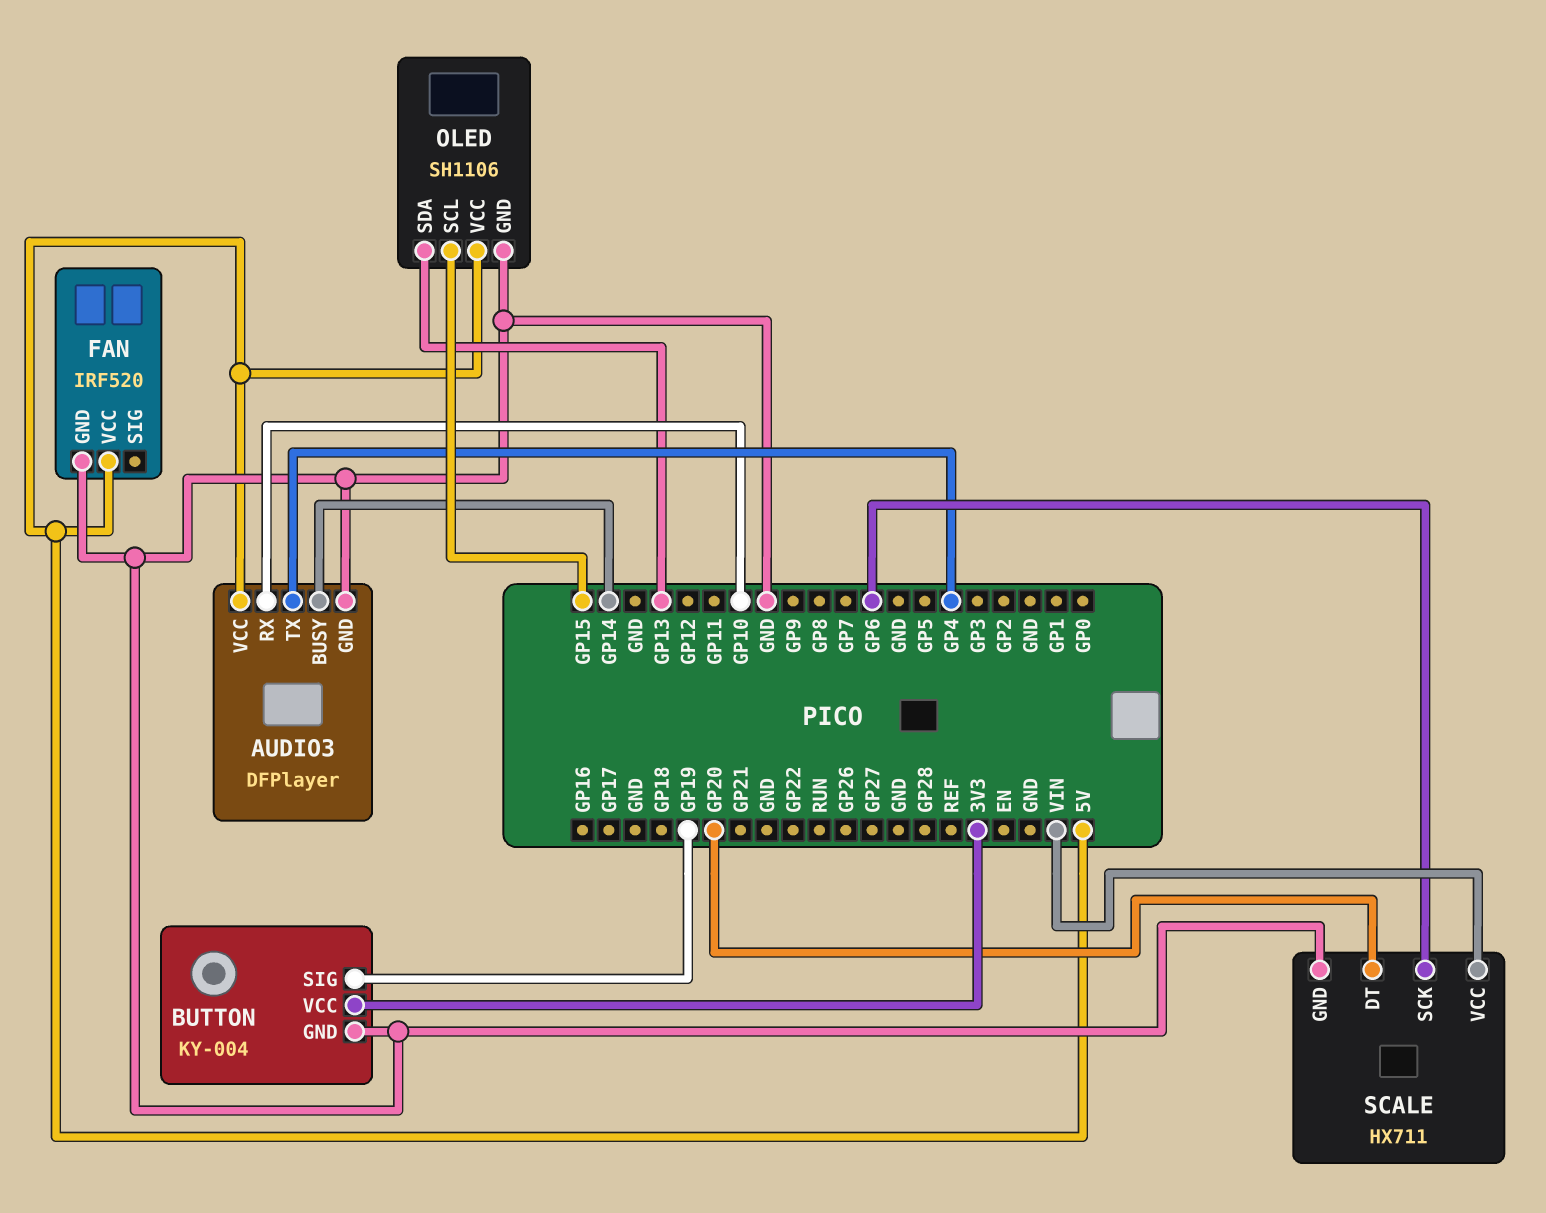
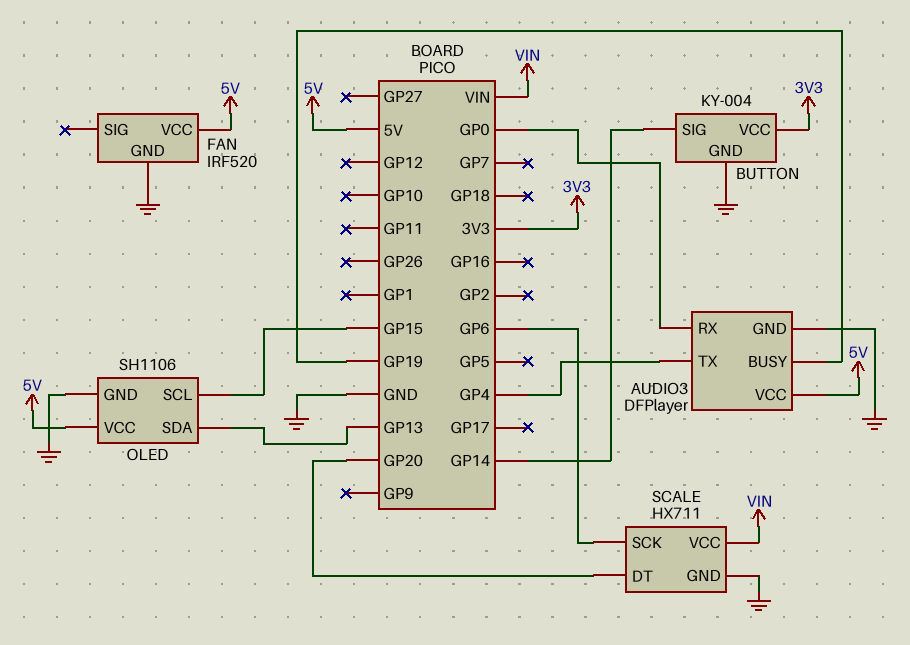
AUDIO3 pin BUSY: GP14 -> GP19
AUDIO3 pin RX: GP10 -> GP0
BUTTON pin SIG: GP19 -> GP14

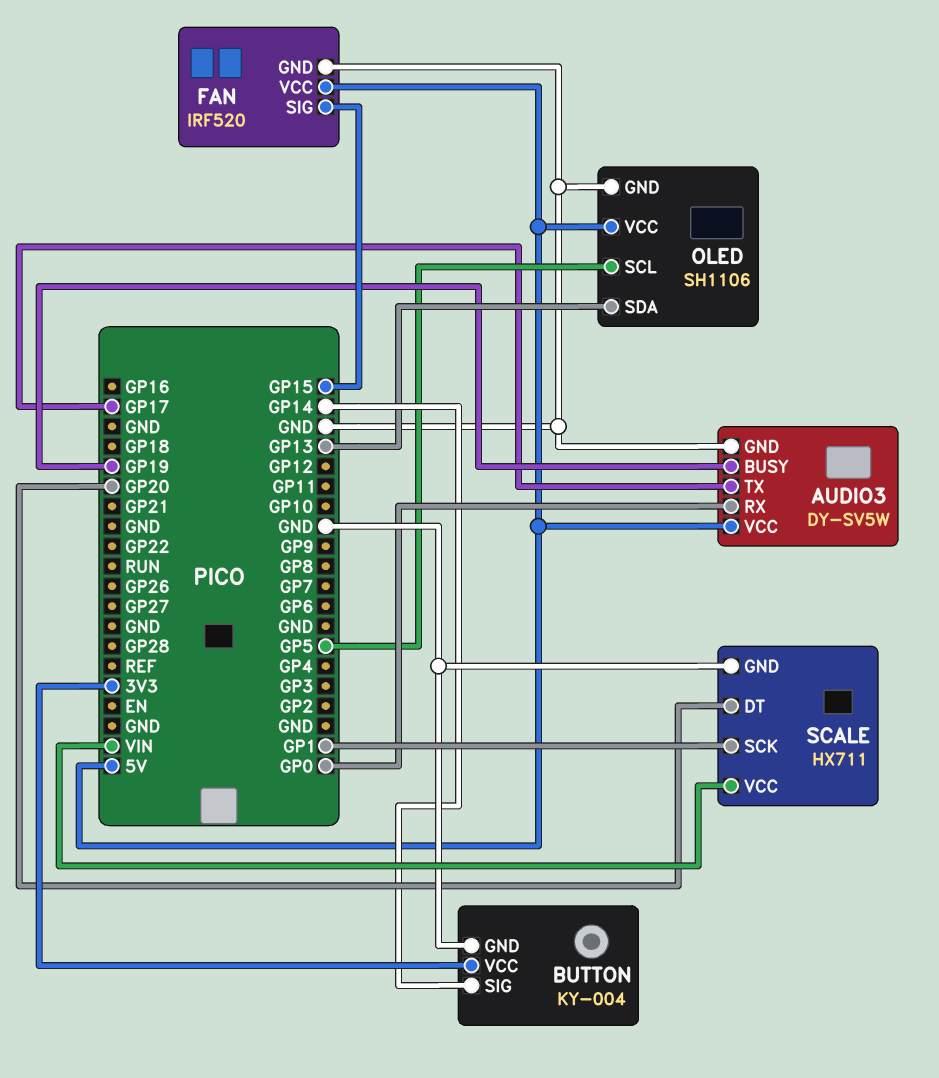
AUDIO3: DFPlayer -> DY-SV5W
AUDIO3 pin TX: GP4 -> GP17
FAN pin SIG: none -> GP15
OLED pin SCL: GP15 -> GP5
SCALE pin SCK: GP6 -> GP1

